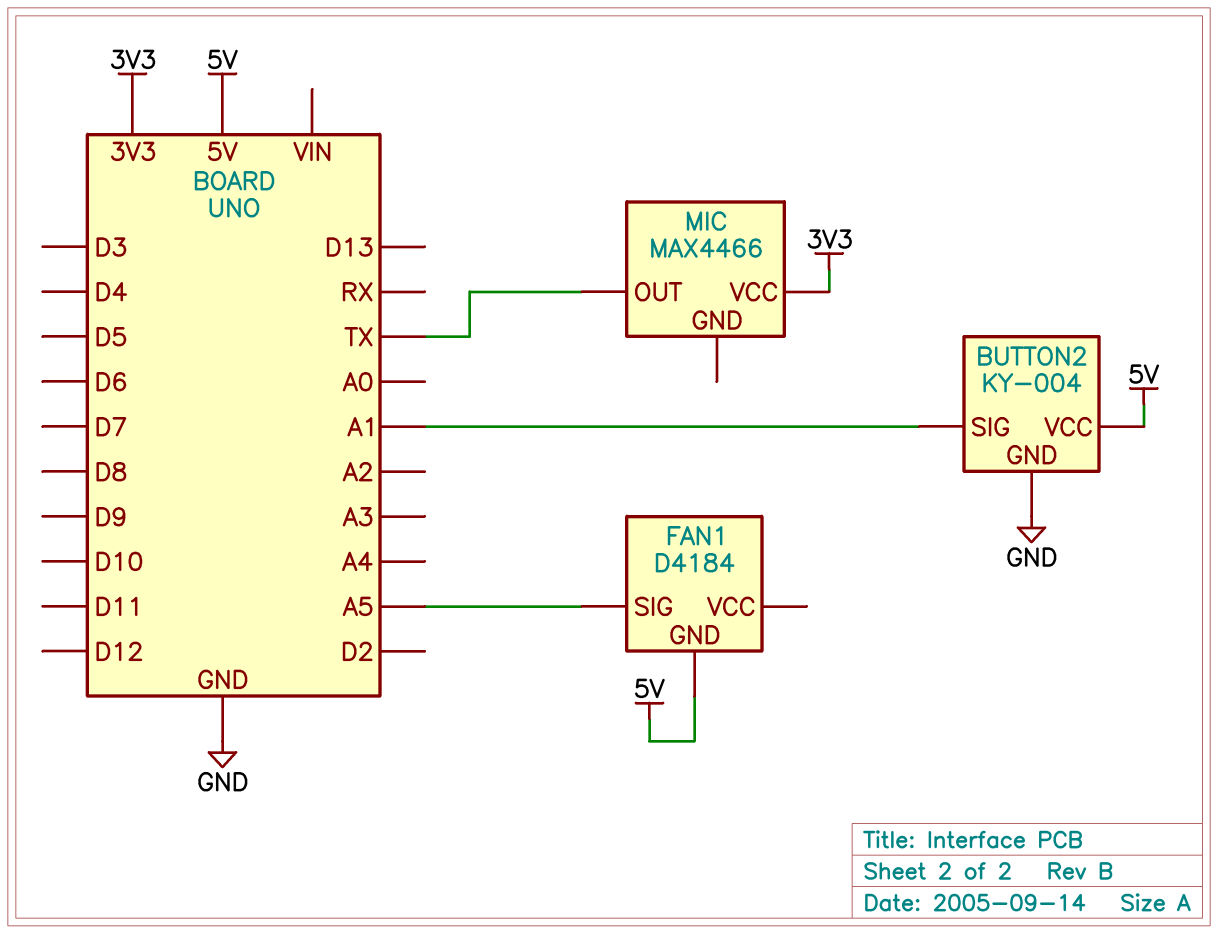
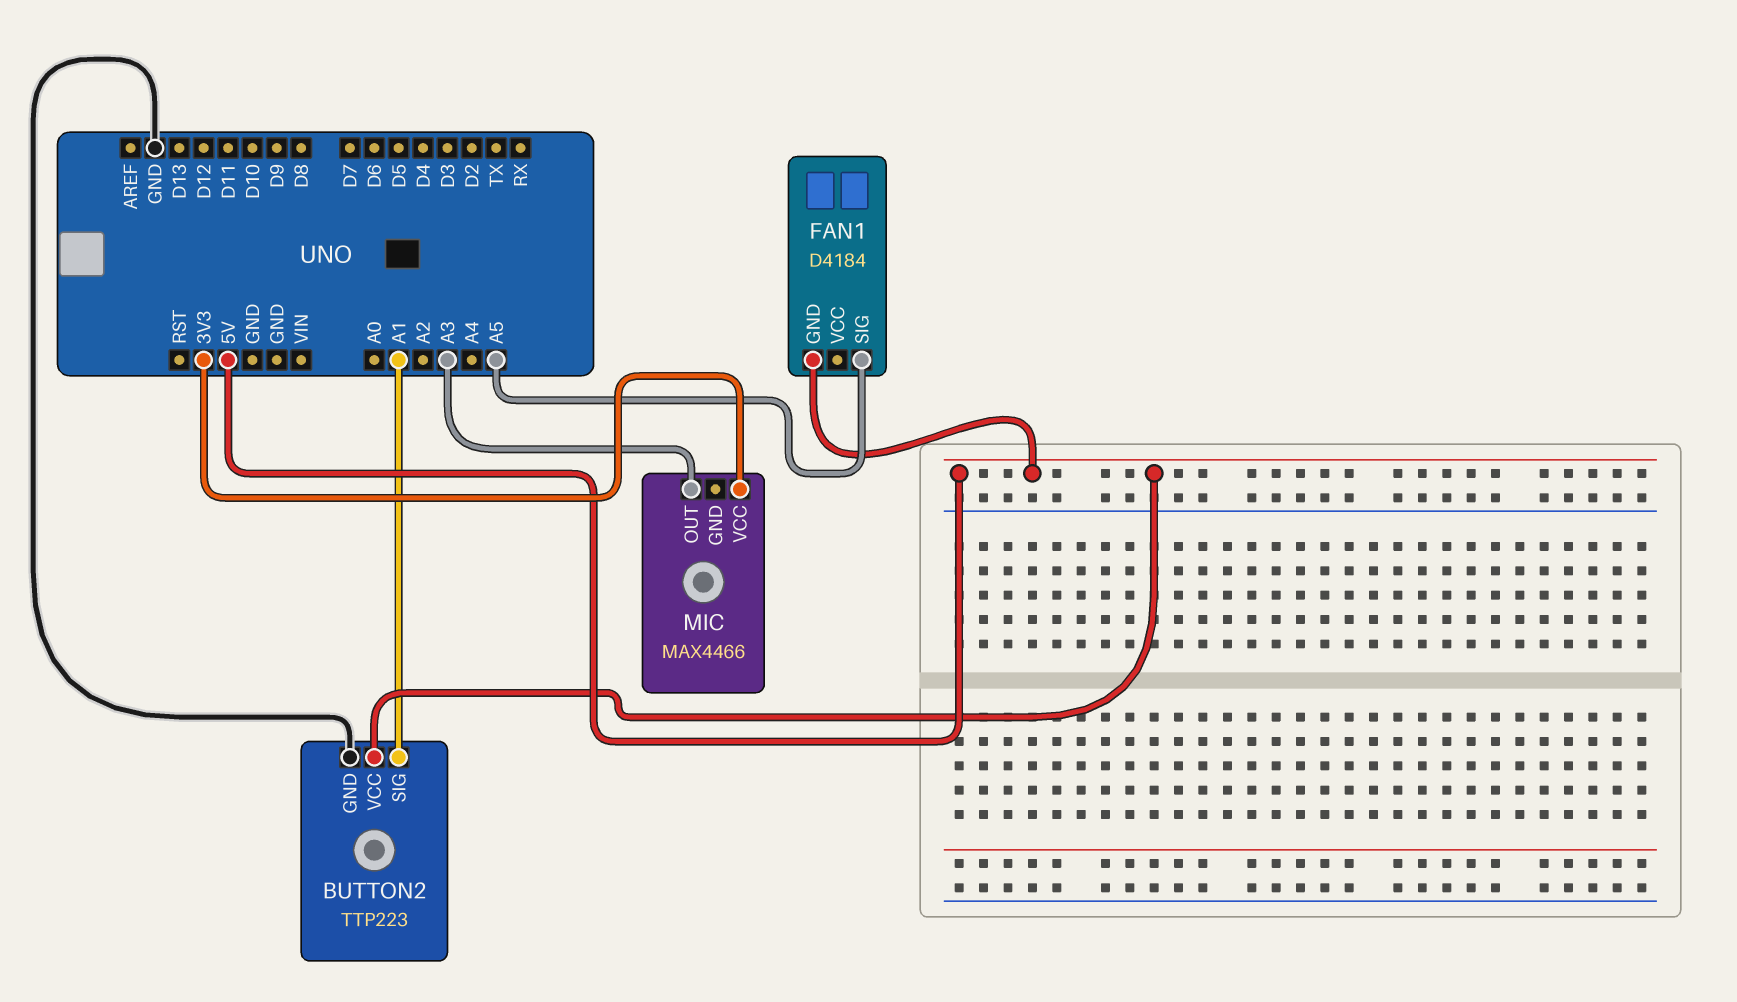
BUTTON2: KY-004 -> TTP223
MIC pin OUT: TX -> A3

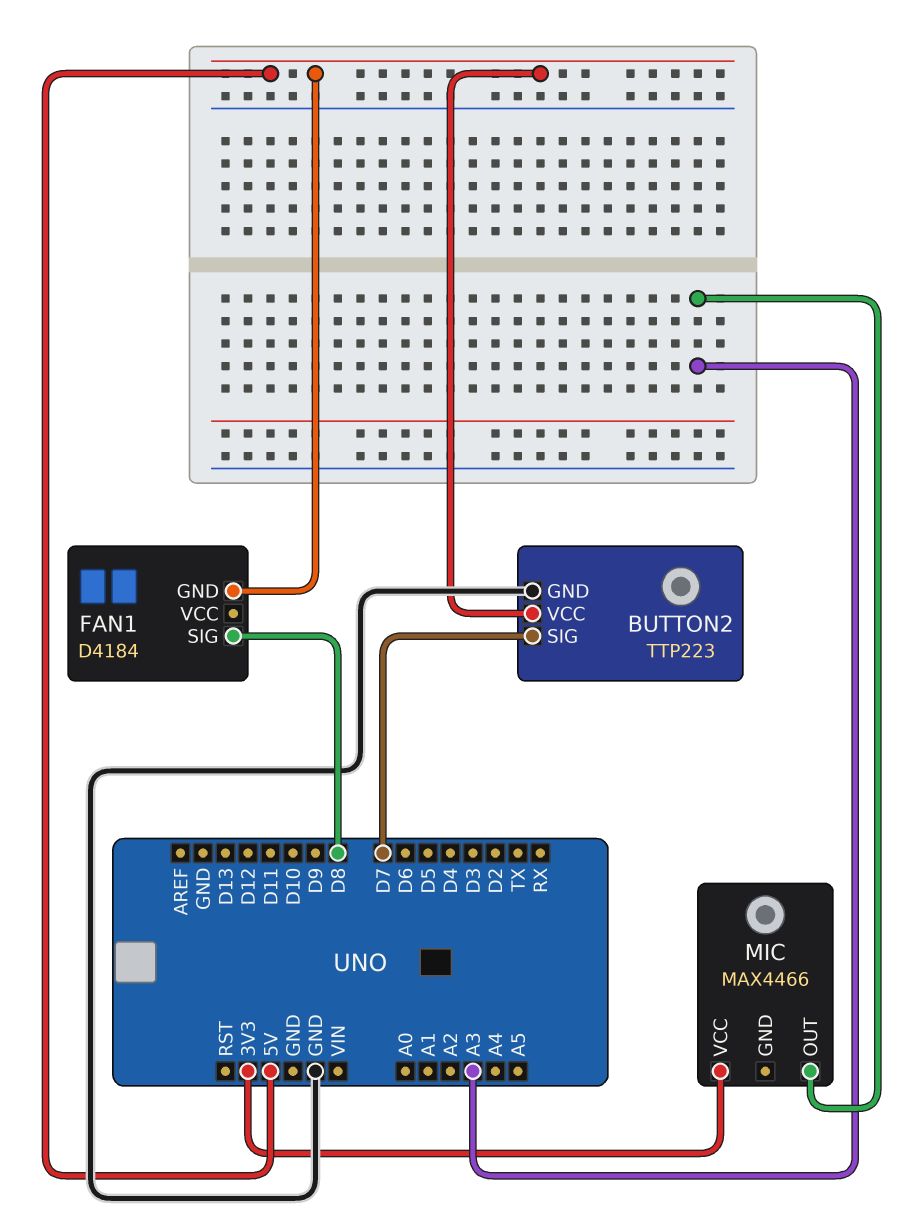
BUTTON2 pin SIG: A1 -> D7
FAN1 pin SIG: A5 -> D8

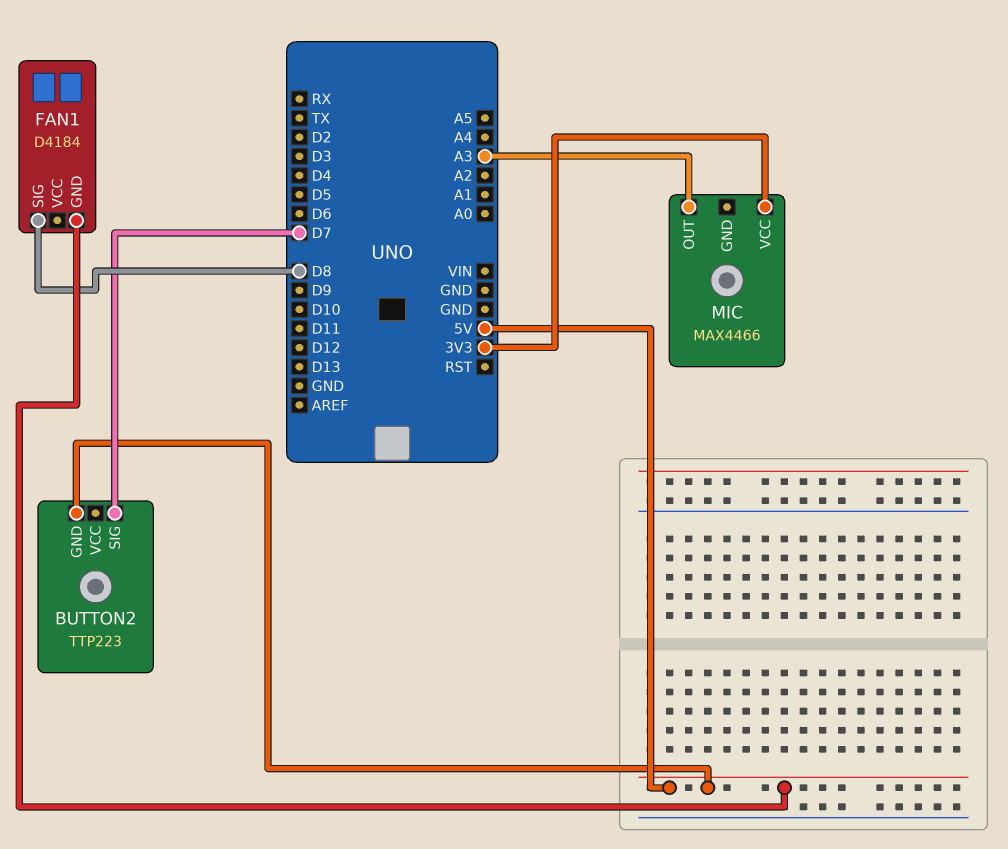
BUTTON2 pin GND: GND -> 5V
BUTTON2 pin VCC: 5V -> none

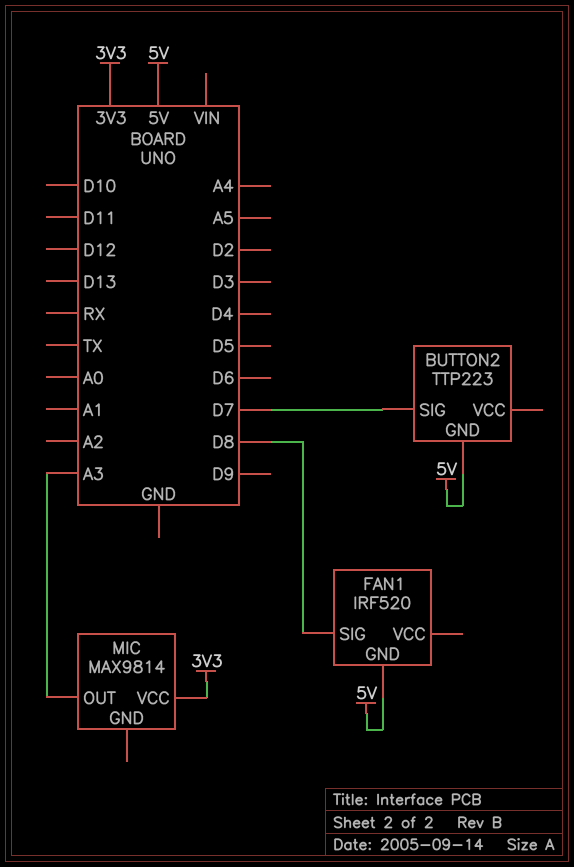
FAN1: D4184 -> IRF520
MIC: MAX4466 -> MAX9814

